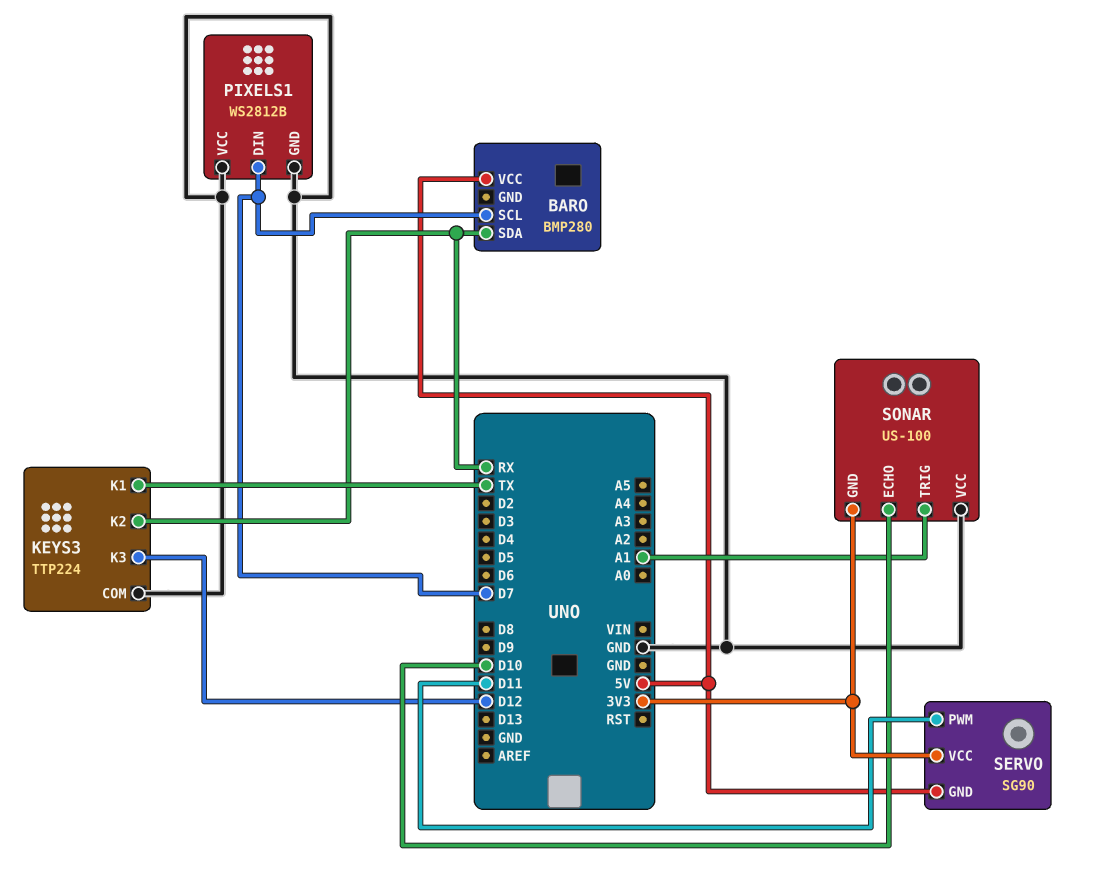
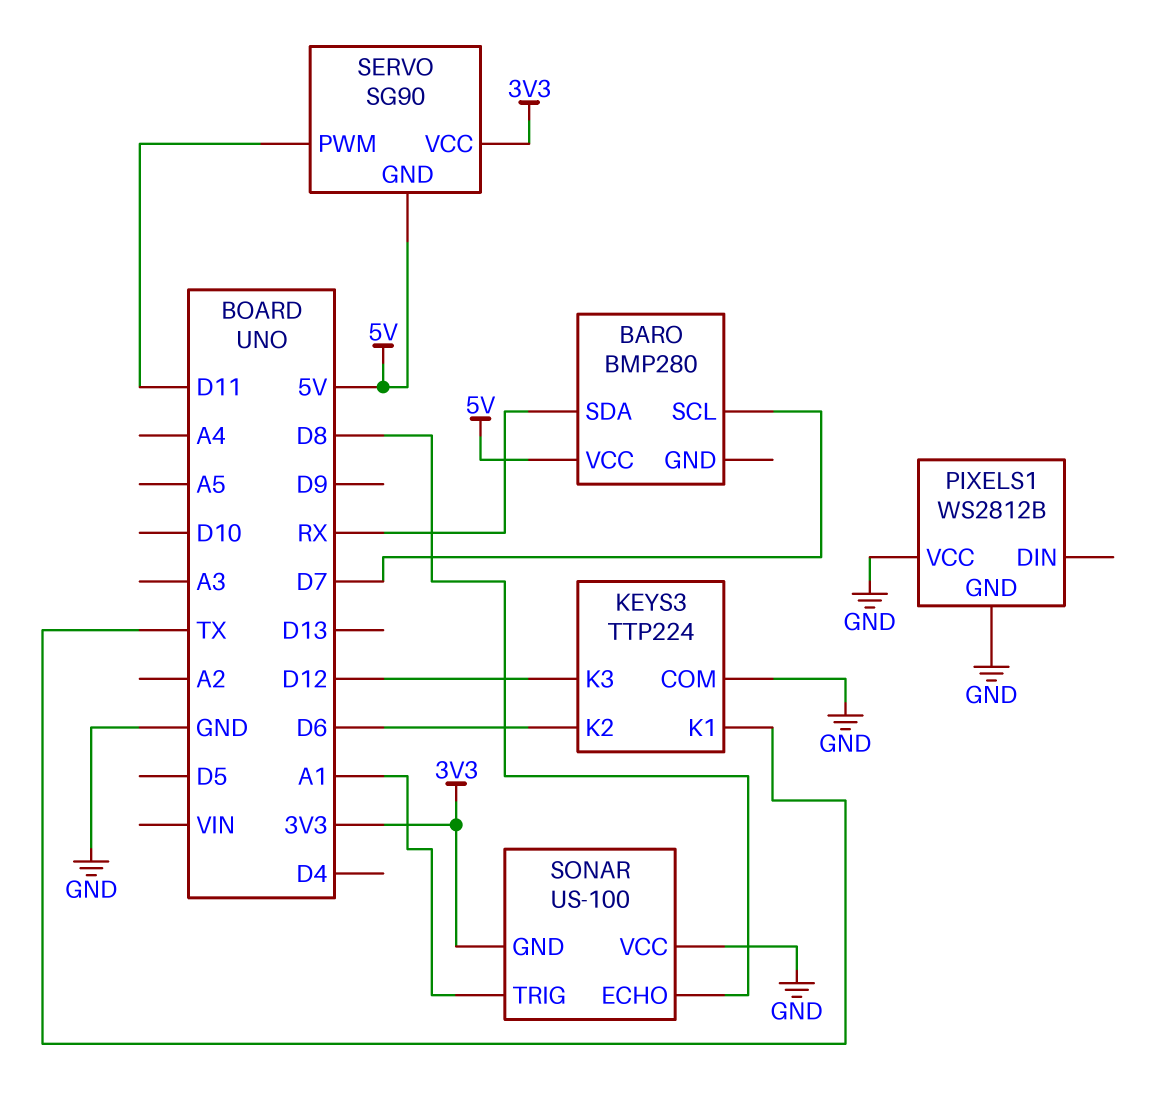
KEYS3 pin K2: RX -> D6
PIXELS1 pin DIN: D7 -> none
SONAR pin ECHO: D10 -> D8

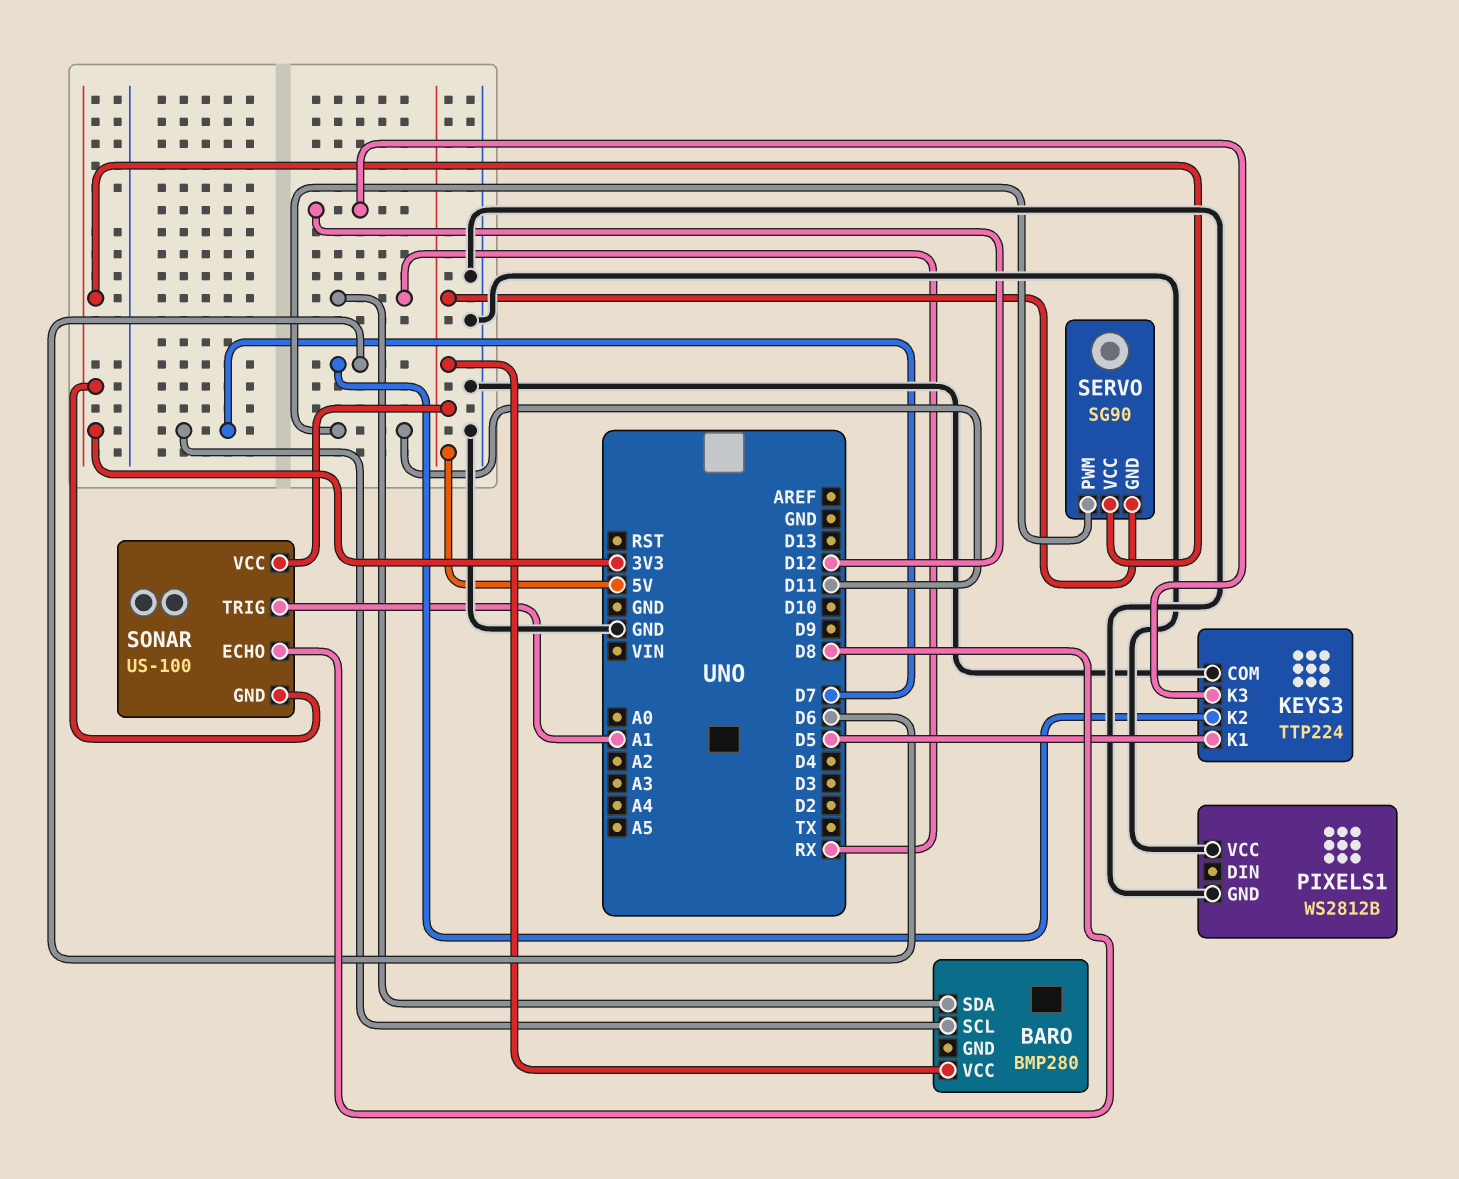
KEYS3 pin K1: TX -> D5
SONAR pin VCC: GND -> 5V

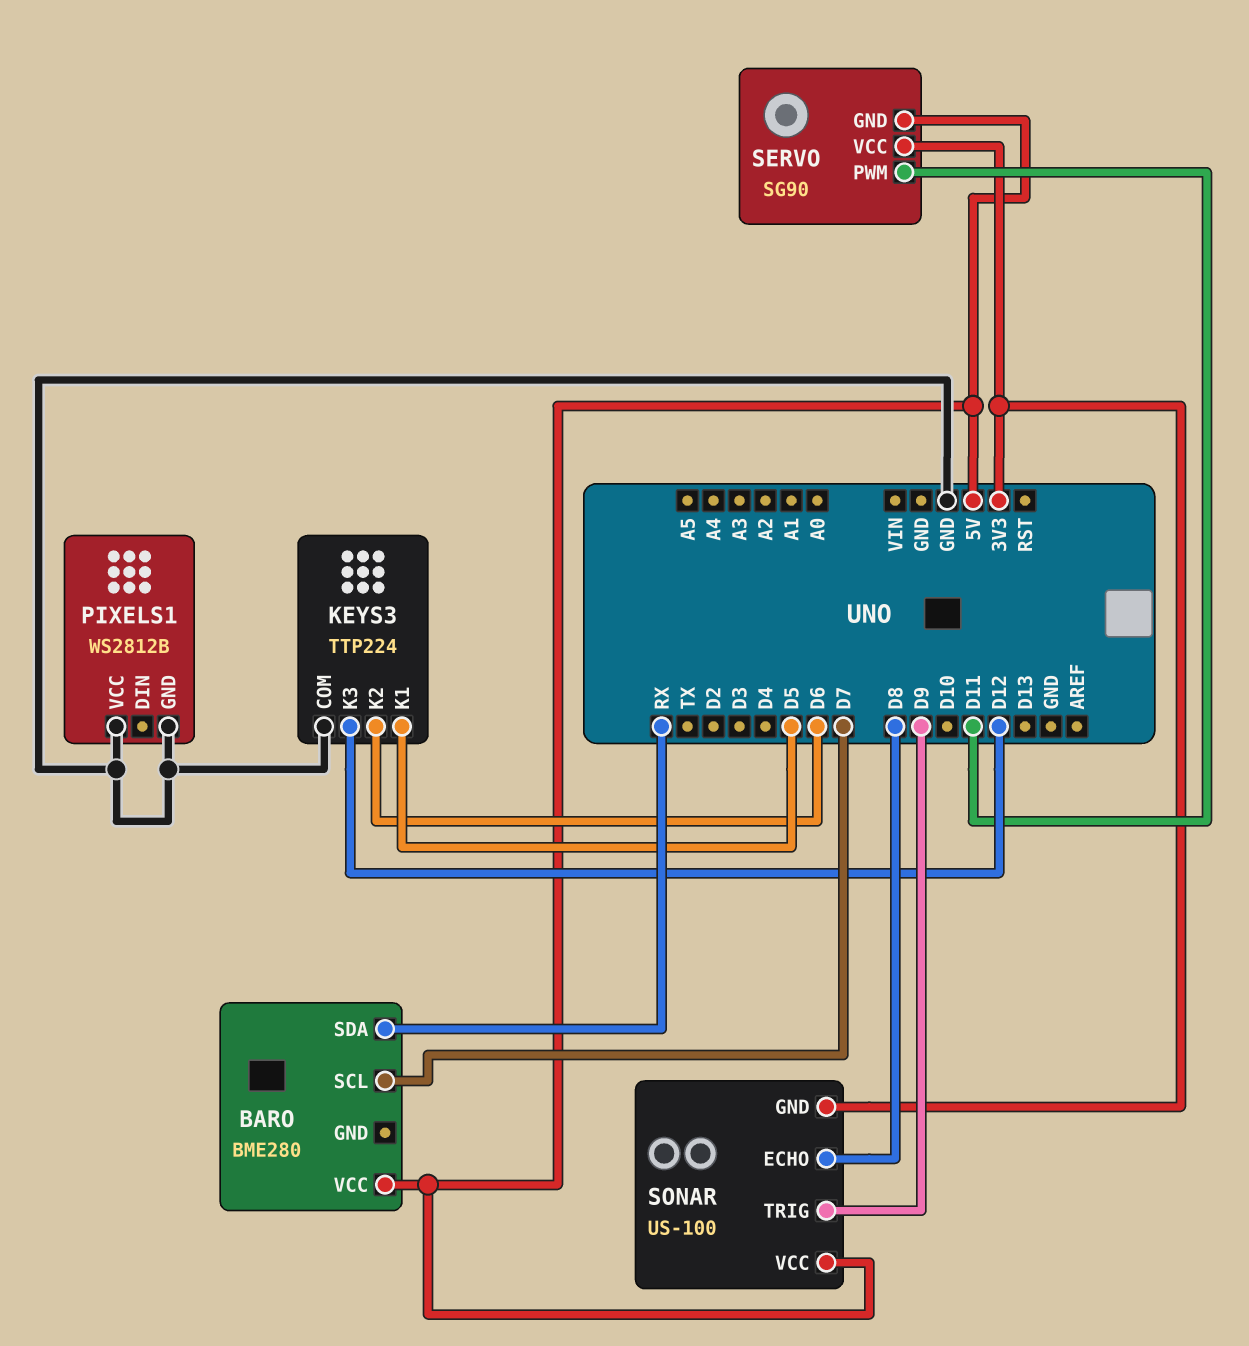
BARO: BMP280 -> BME280
SONAR pin TRIG: A1 -> D9

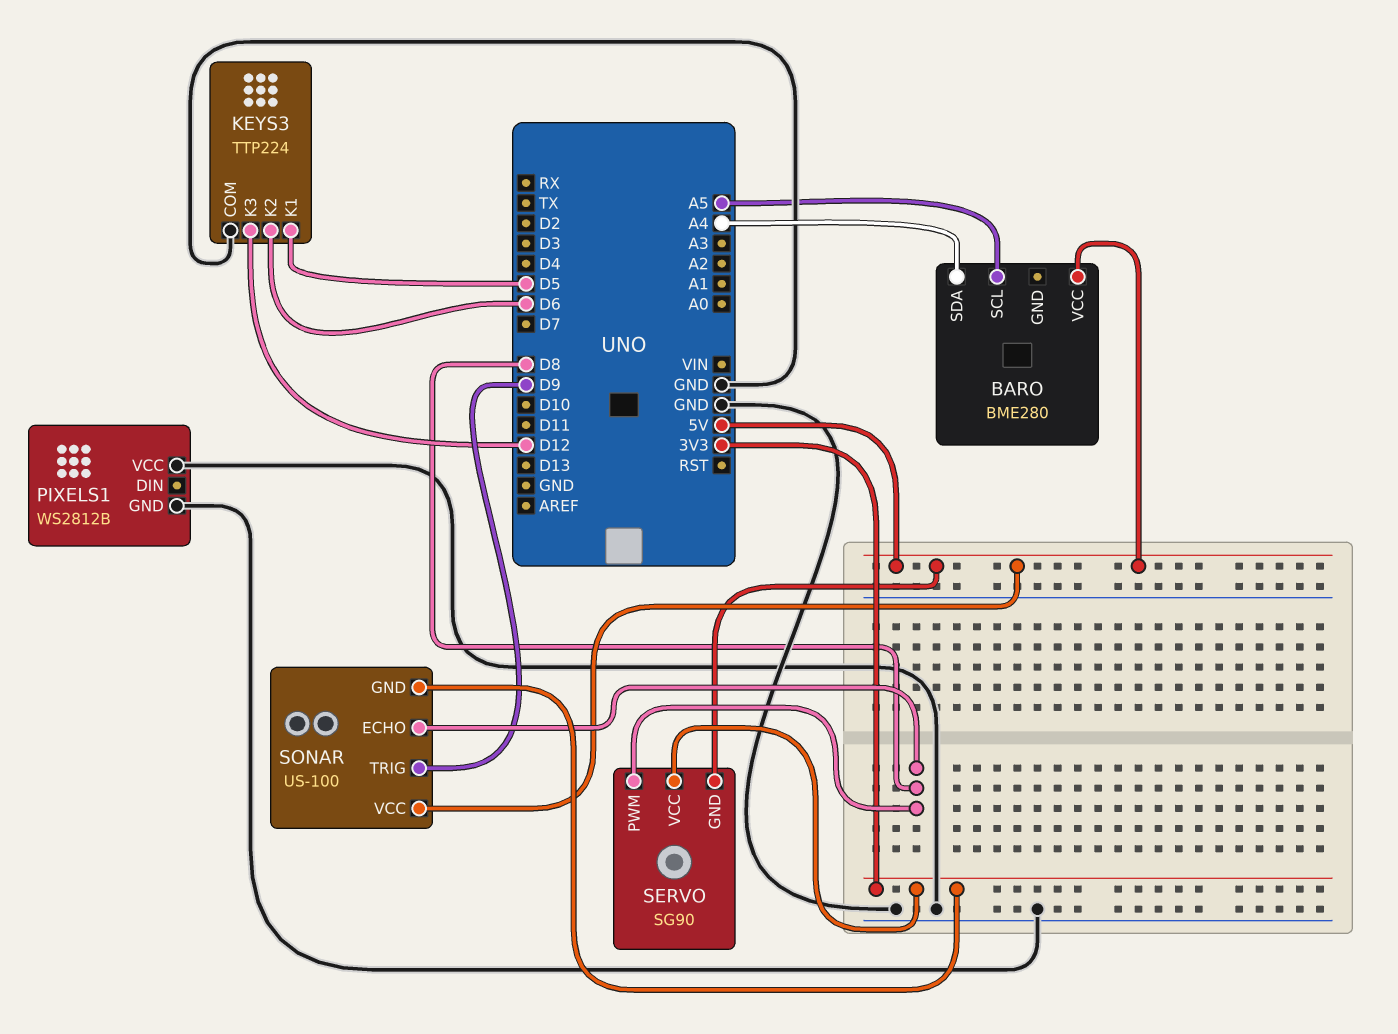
BARO pin SCL: D7 -> A5
BARO pin SDA: RX -> A4
SERVO pin PWM: D11 -> D8

